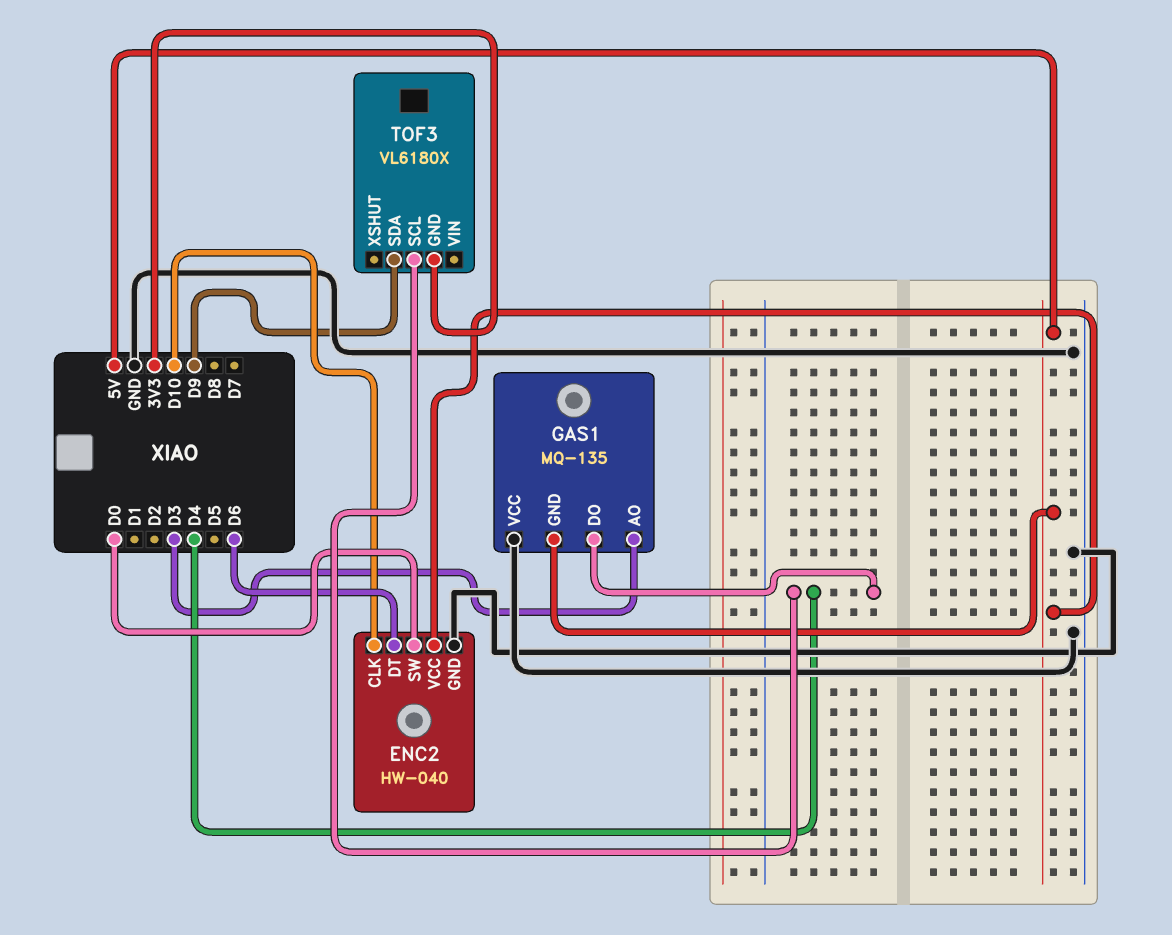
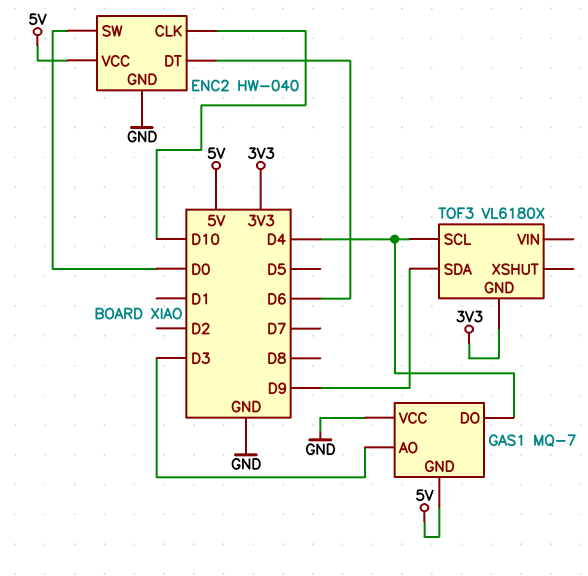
GAS1: MQ-135 -> MQ-7

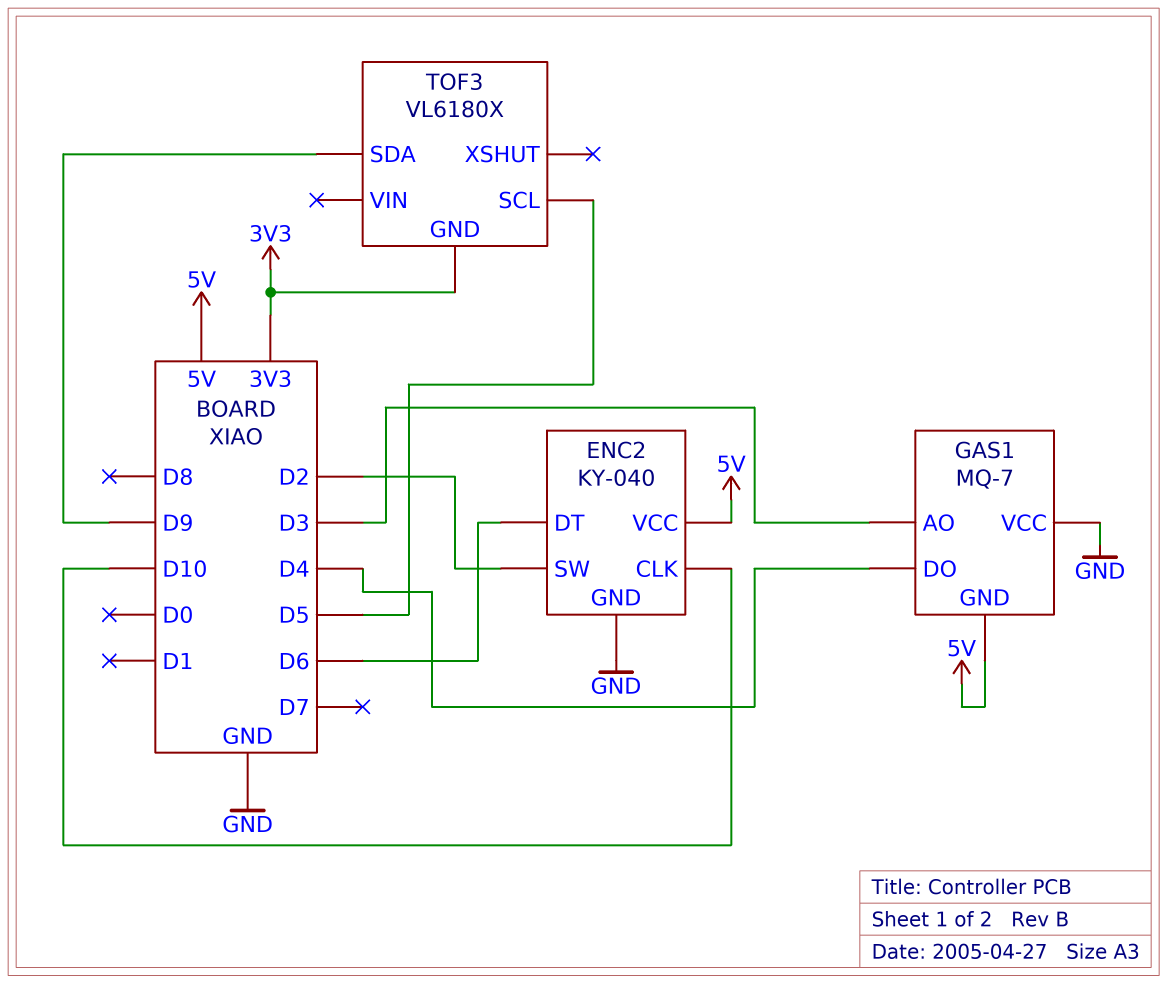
ENC2: HW-040 -> KY-040
ENC2 pin SW: D0 -> D2
TOF3 pin SCL: D4 -> D5

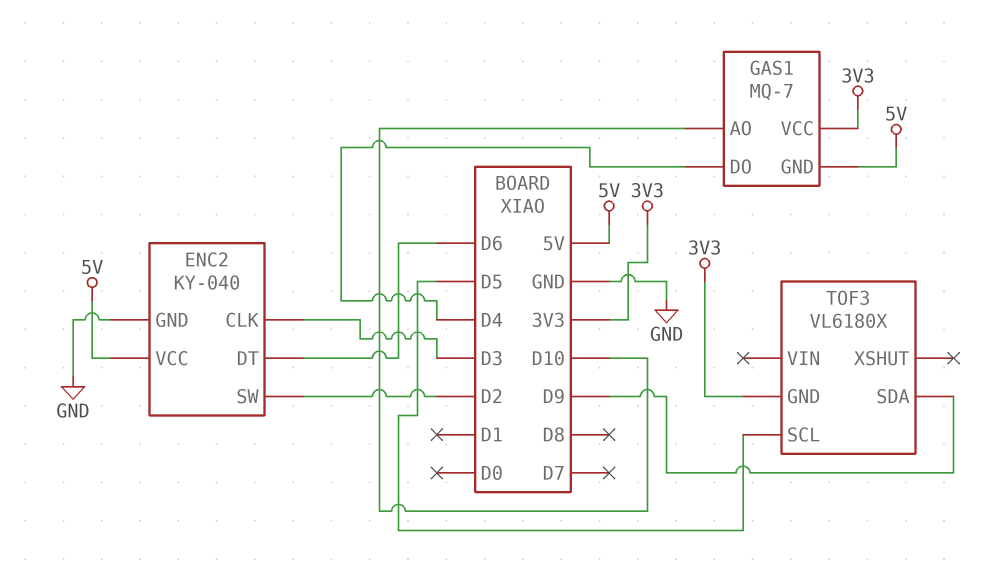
ENC2 pin CLK: D10 -> D3
GAS1 pin AO: D3 -> D10
GAS1 pin VCC: GND -> 3V3

